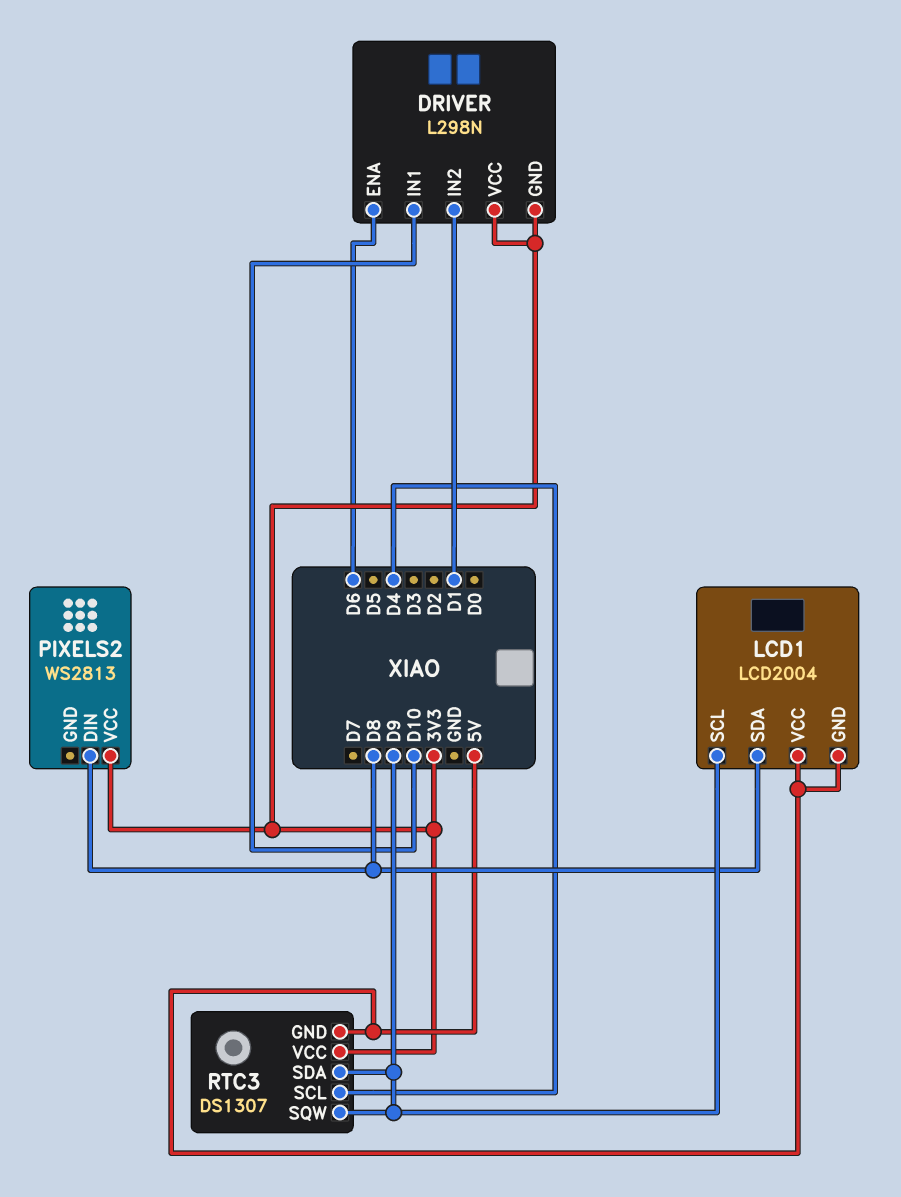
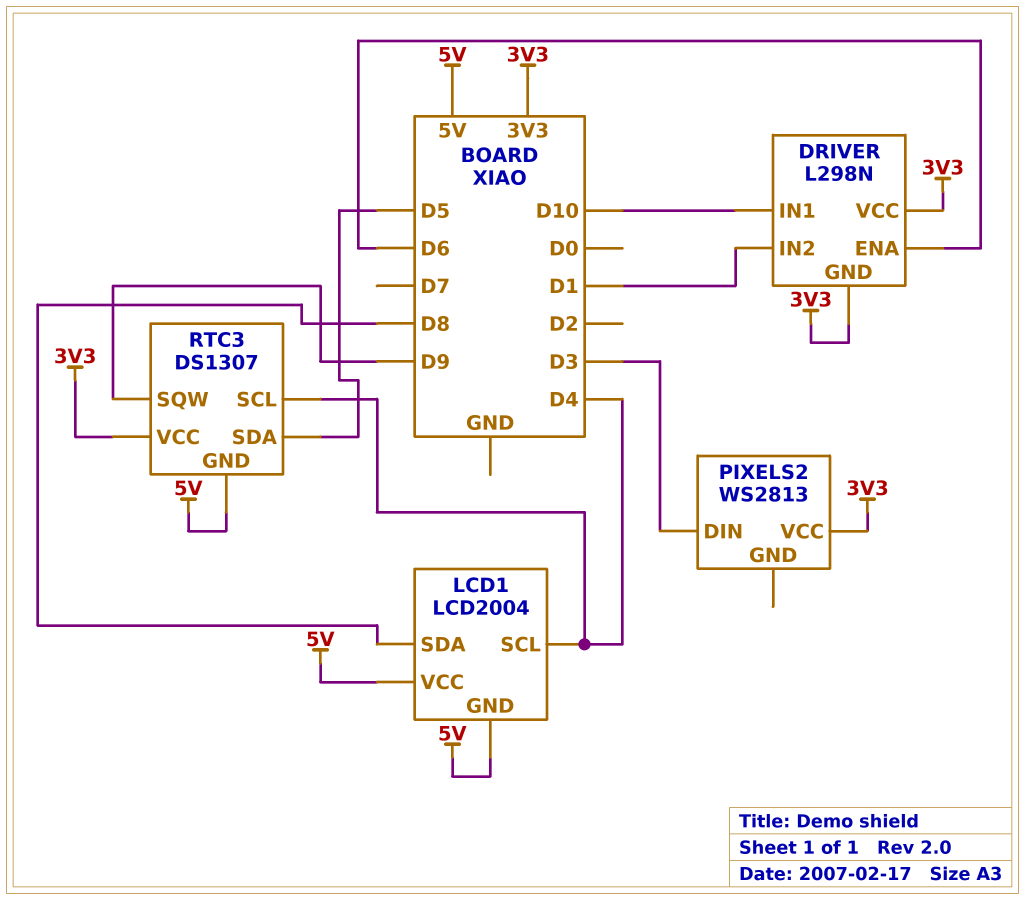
LCD1 pin SCL: D9 -> D4
PIXELS2 pin DIN: D8 -> D3
RTC3 pin SDA: D9 -> D5

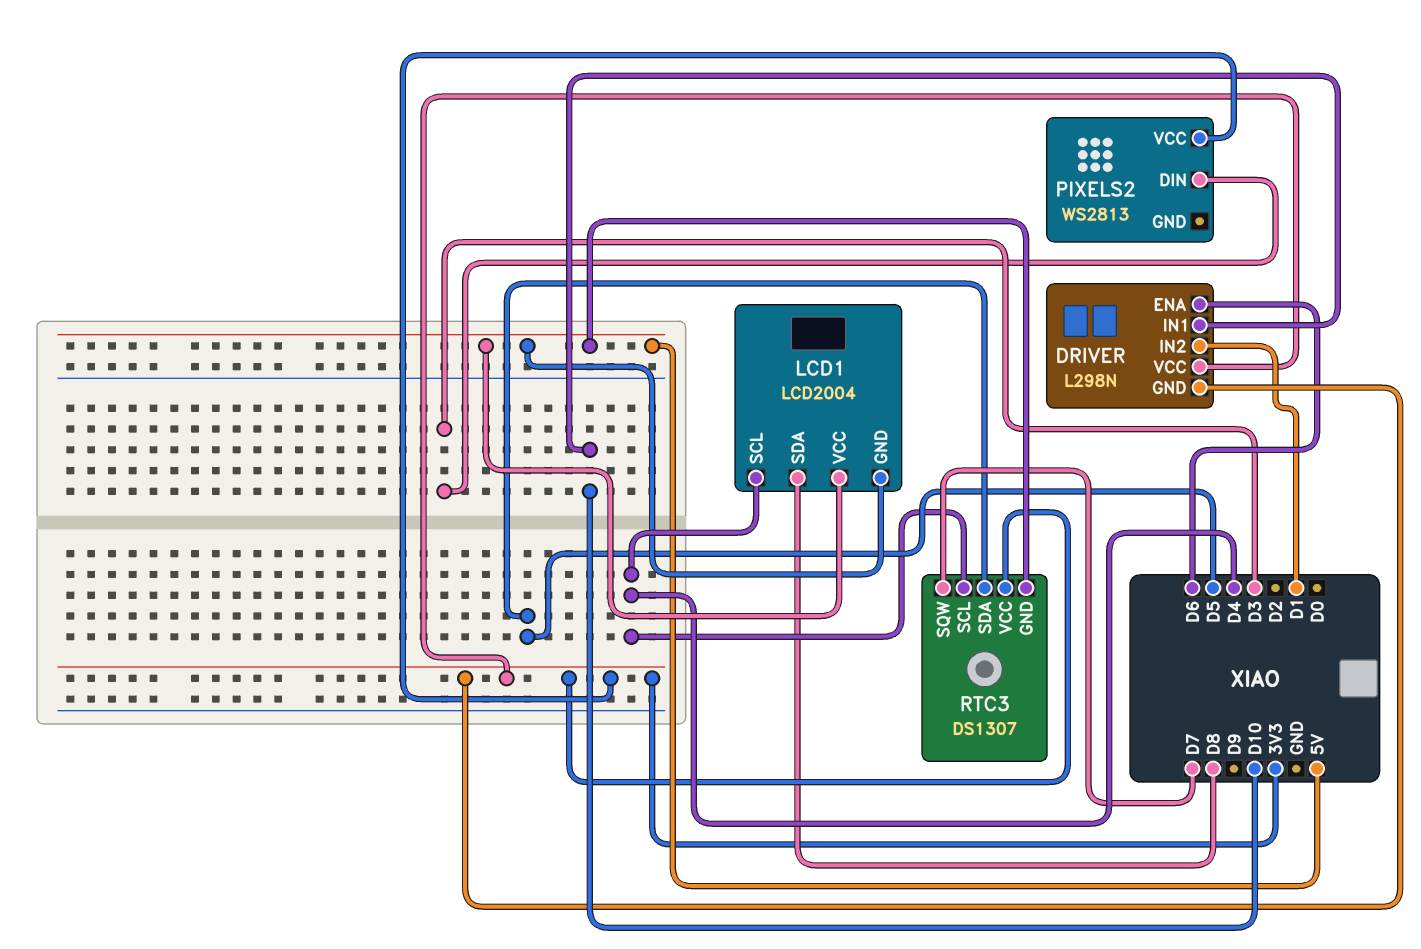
RTC3 pin SQW: D9 -> D7

